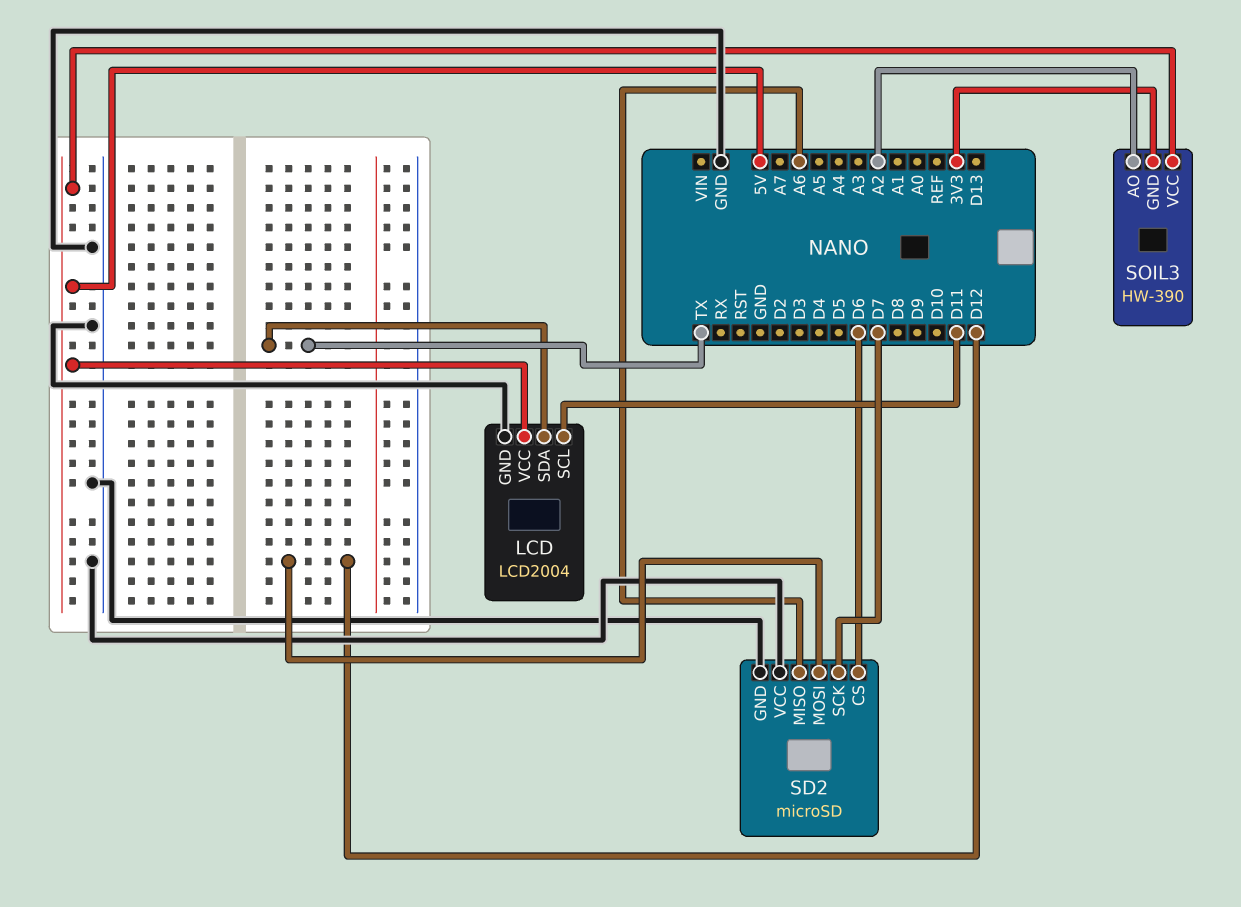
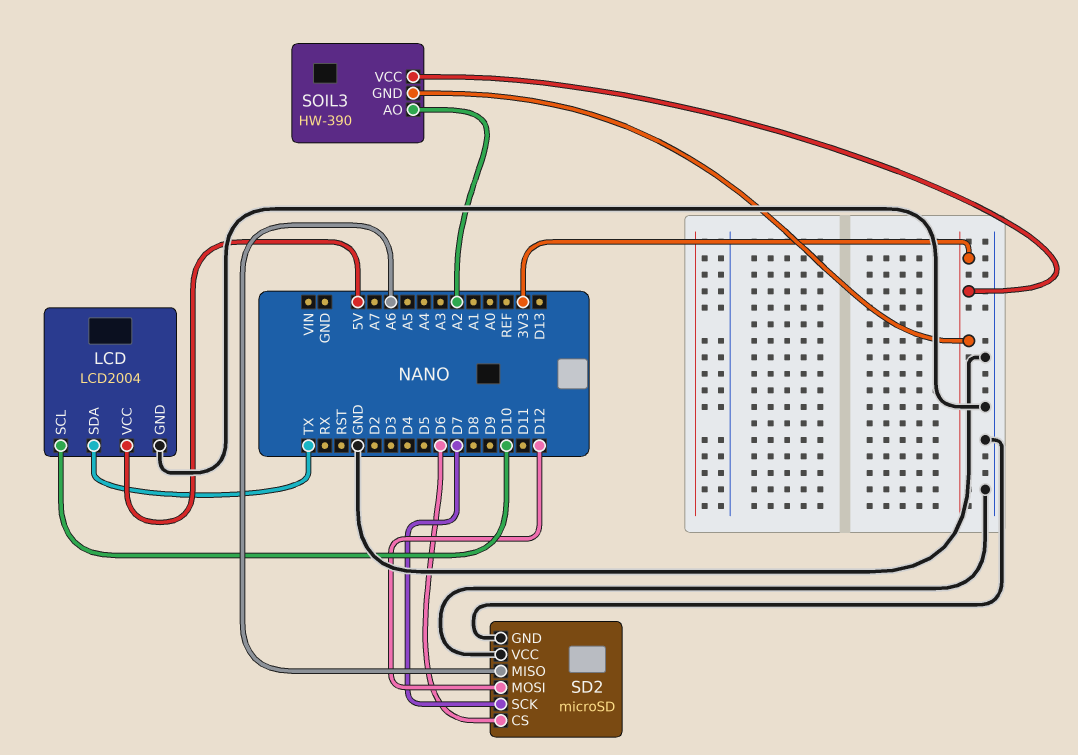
LCD pin SCL: D11 -> D10
SOIL3 pin VCC: 5V -> 3V3

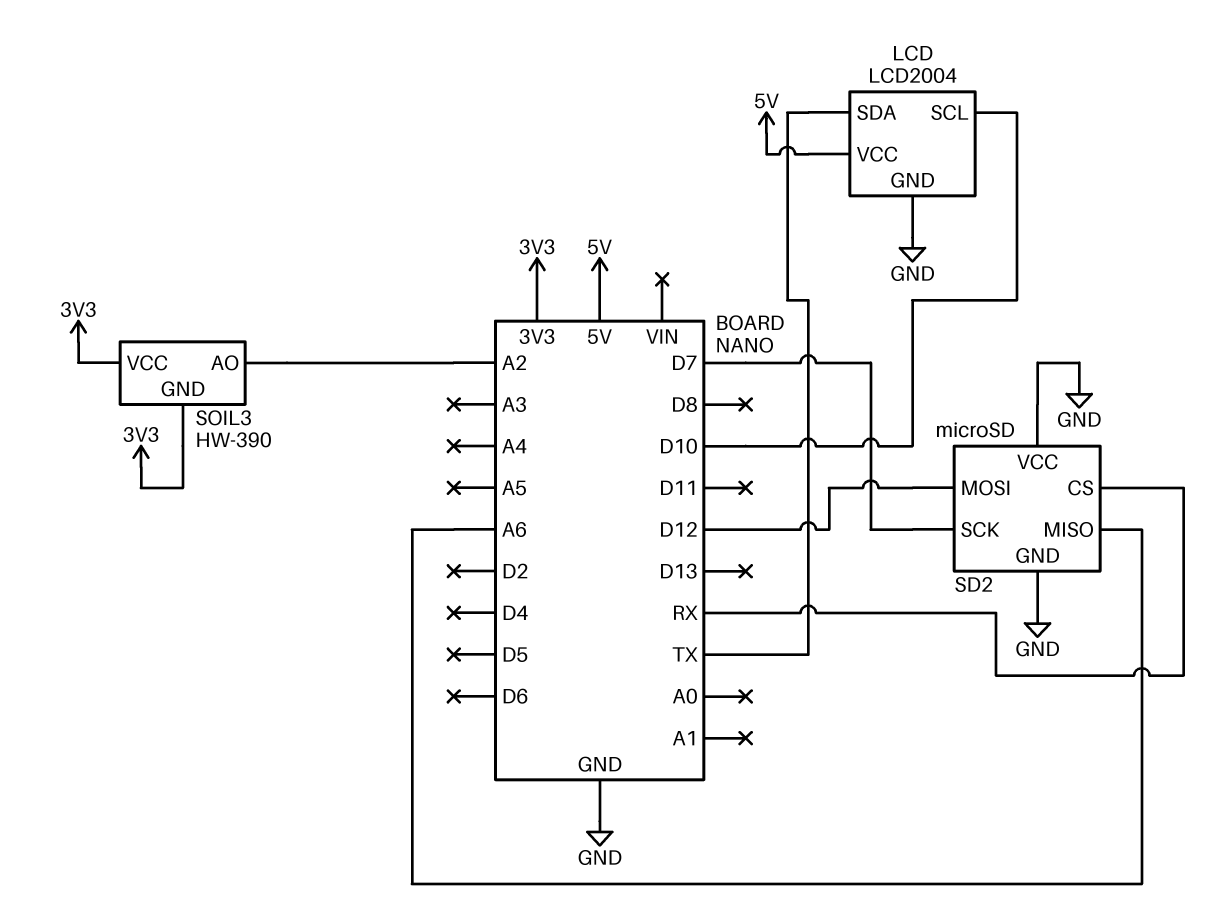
SD2 pin CS: D6 -> RX

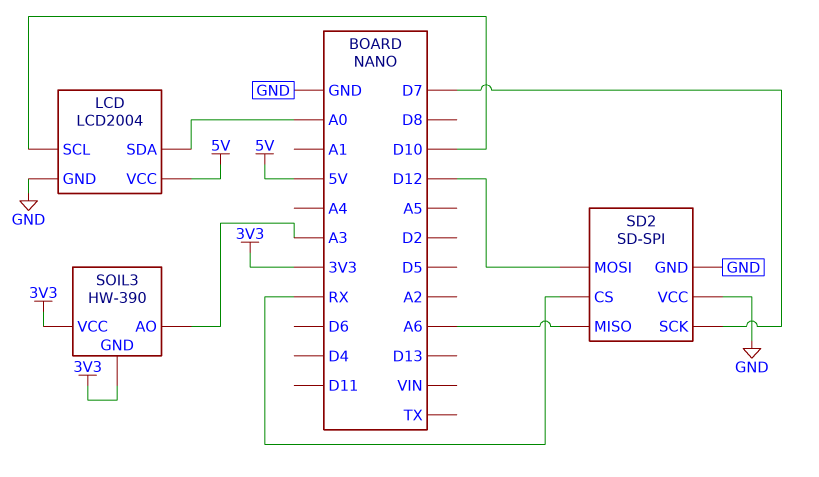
LCD pin SDA: TX -> A0
SD2: microSD -> SD-SPI
SOIL3 pin AO: A2 -> A3

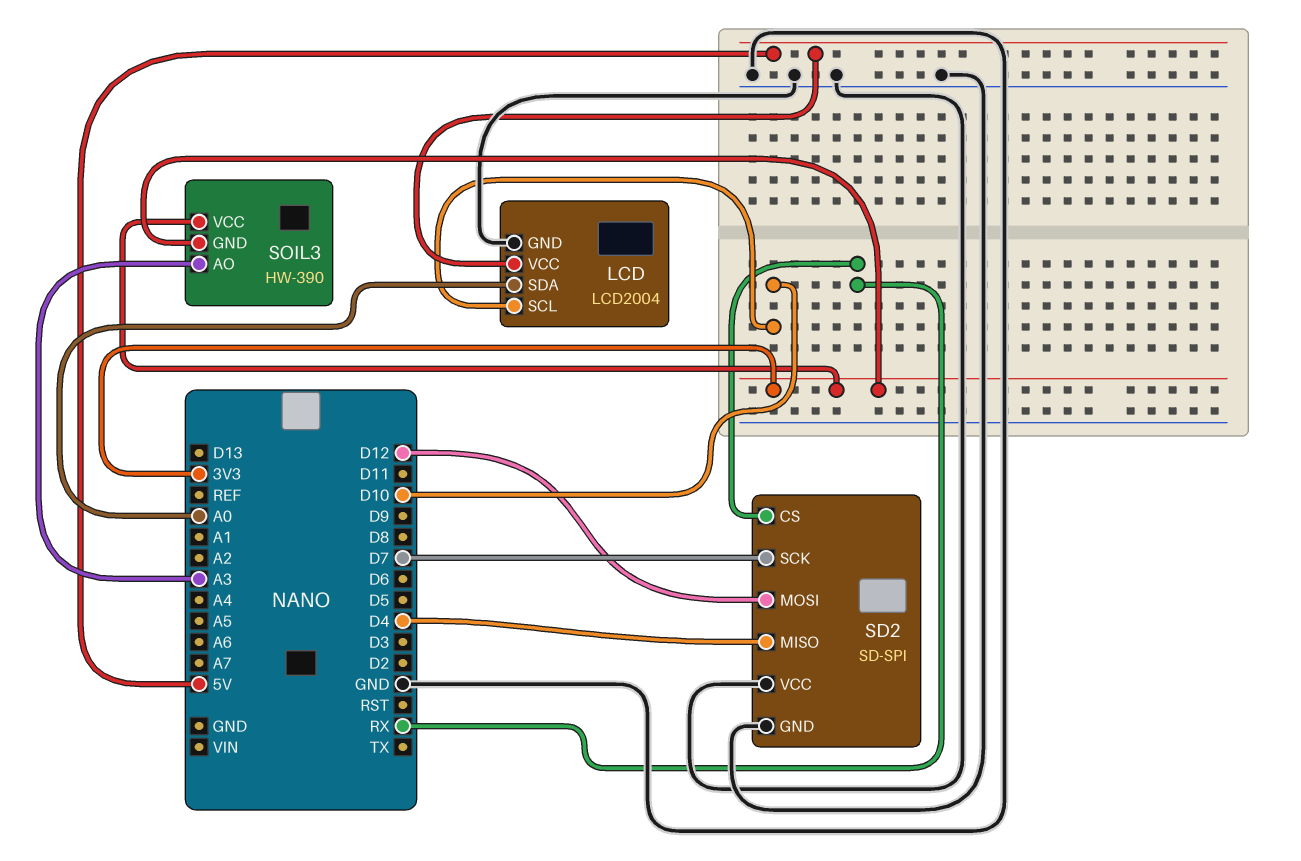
SD2 pin MISO: A6 -> D4

